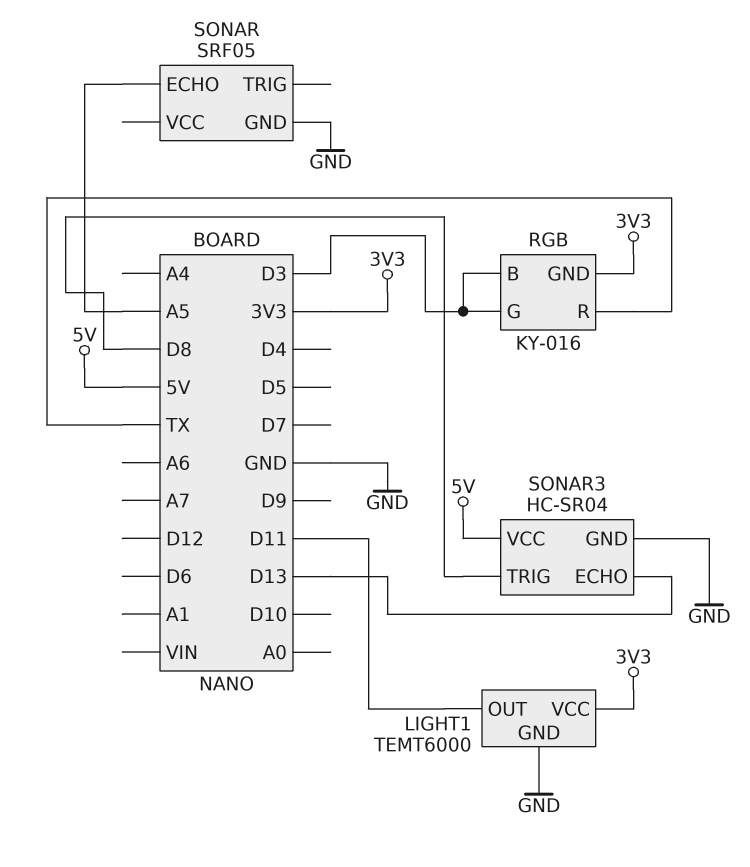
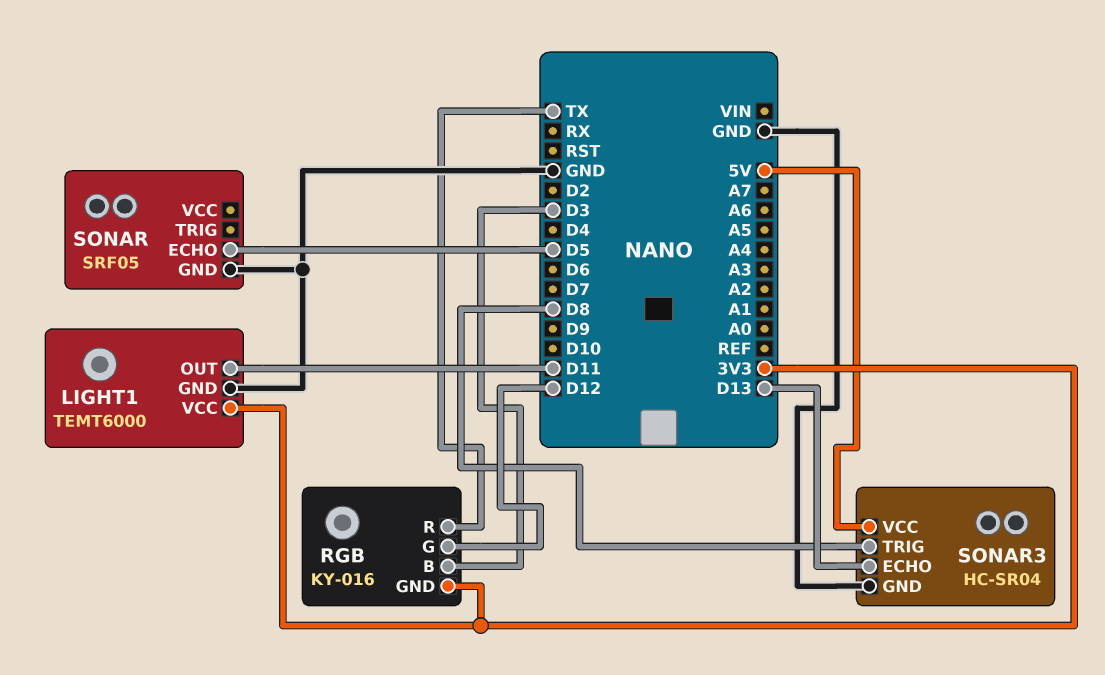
RGB pin G: D3 -> D12
SONAR pin ECHO: A5 -> D5

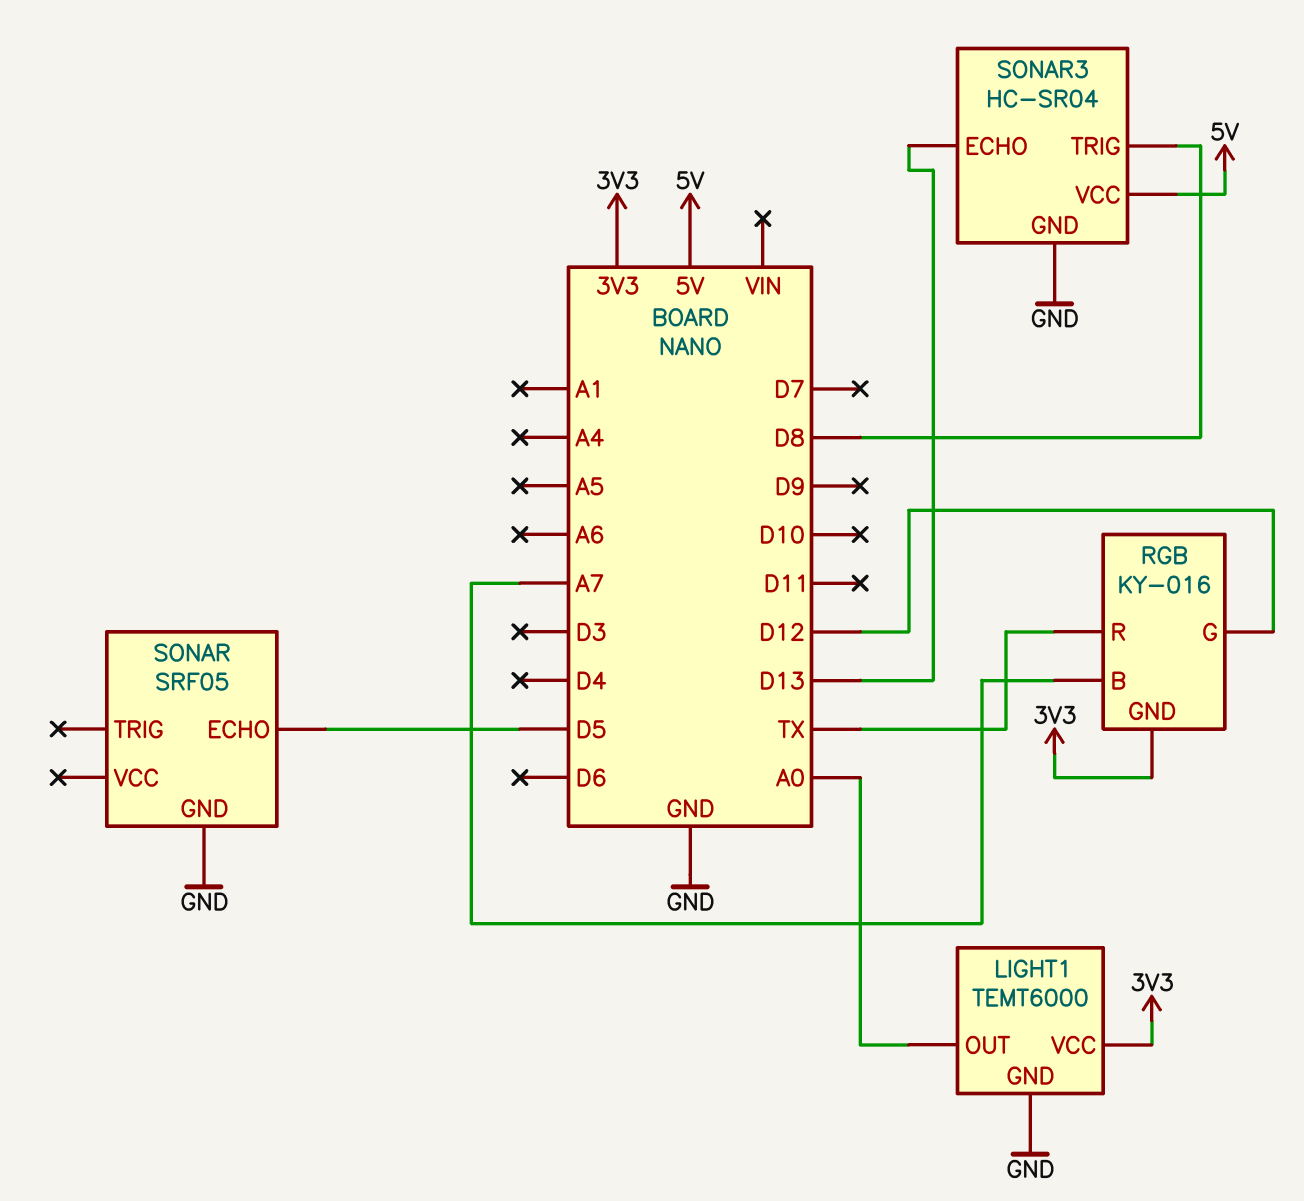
LIGHT1 pin OUT: D11 -> A0
RGB pin B: D3 -> A7

